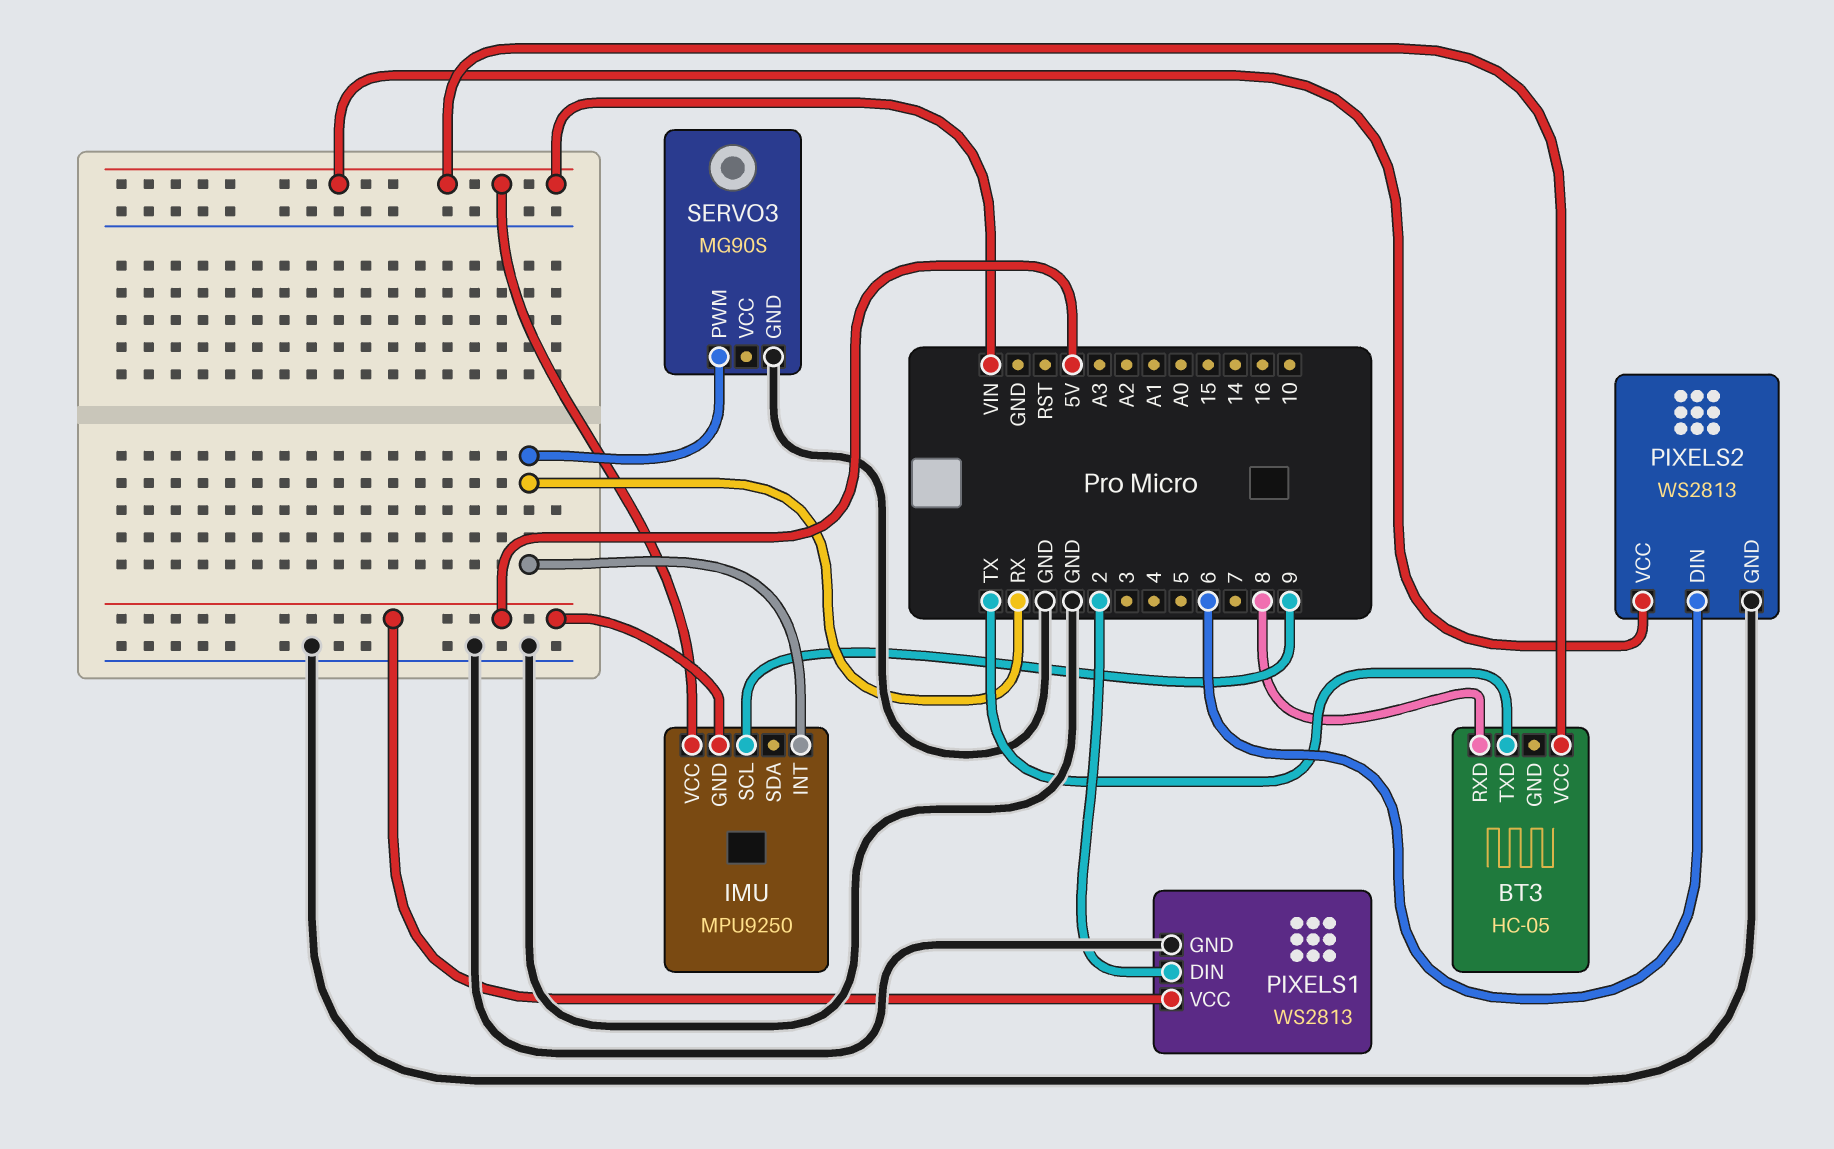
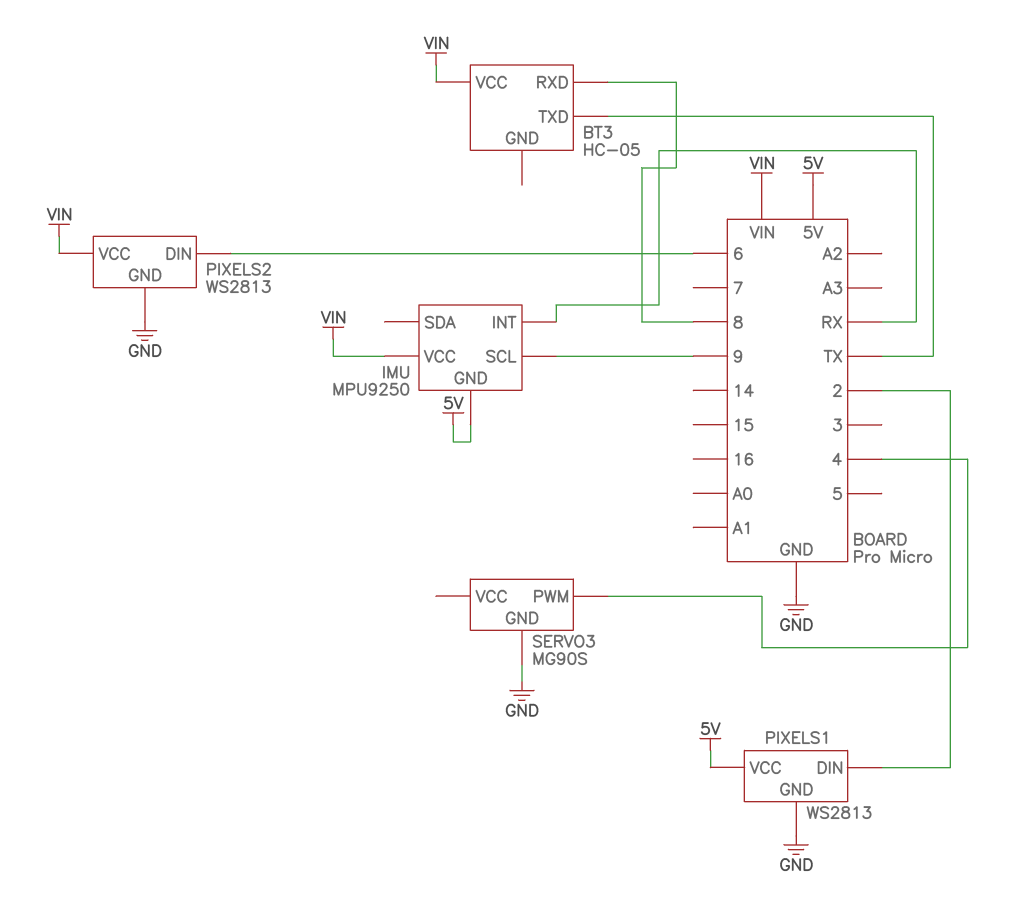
SERVO3 pin PWM: RX -> 4

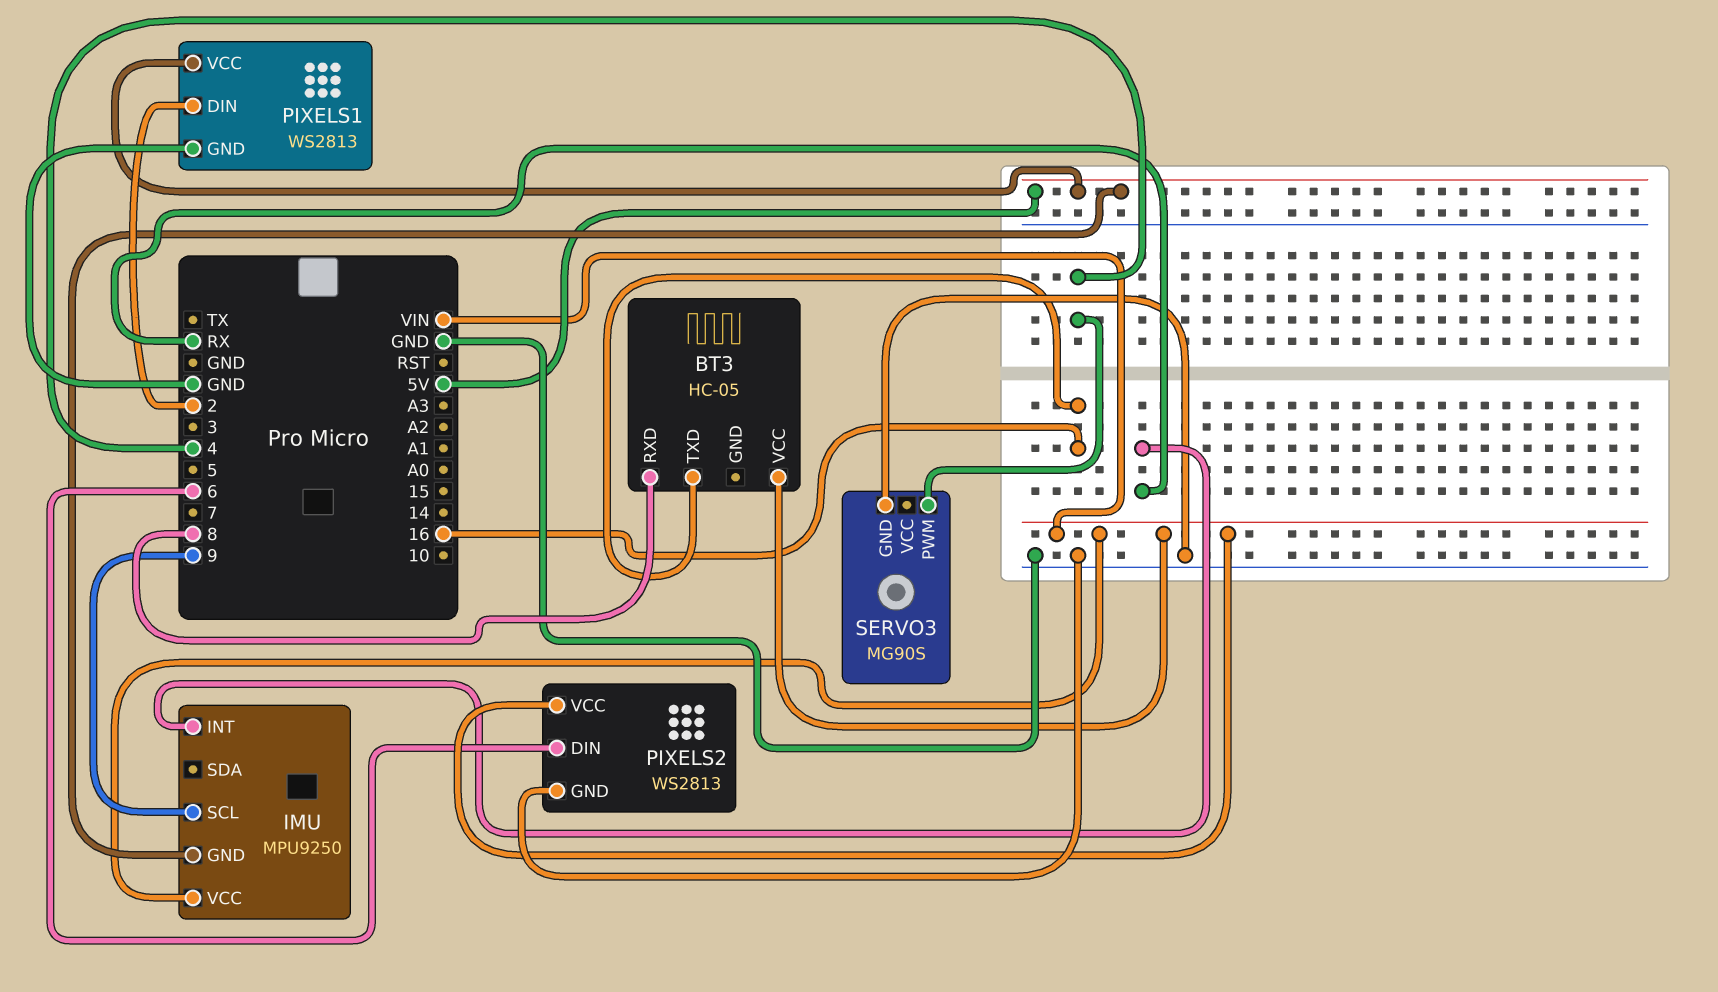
BT3 pin TXD: TX -> 16

